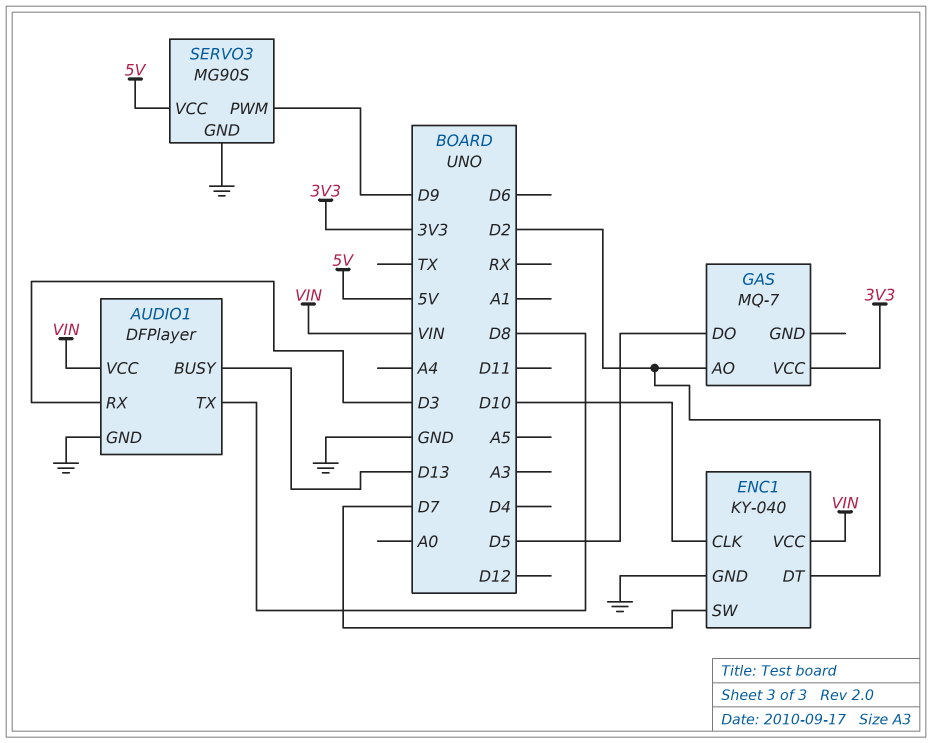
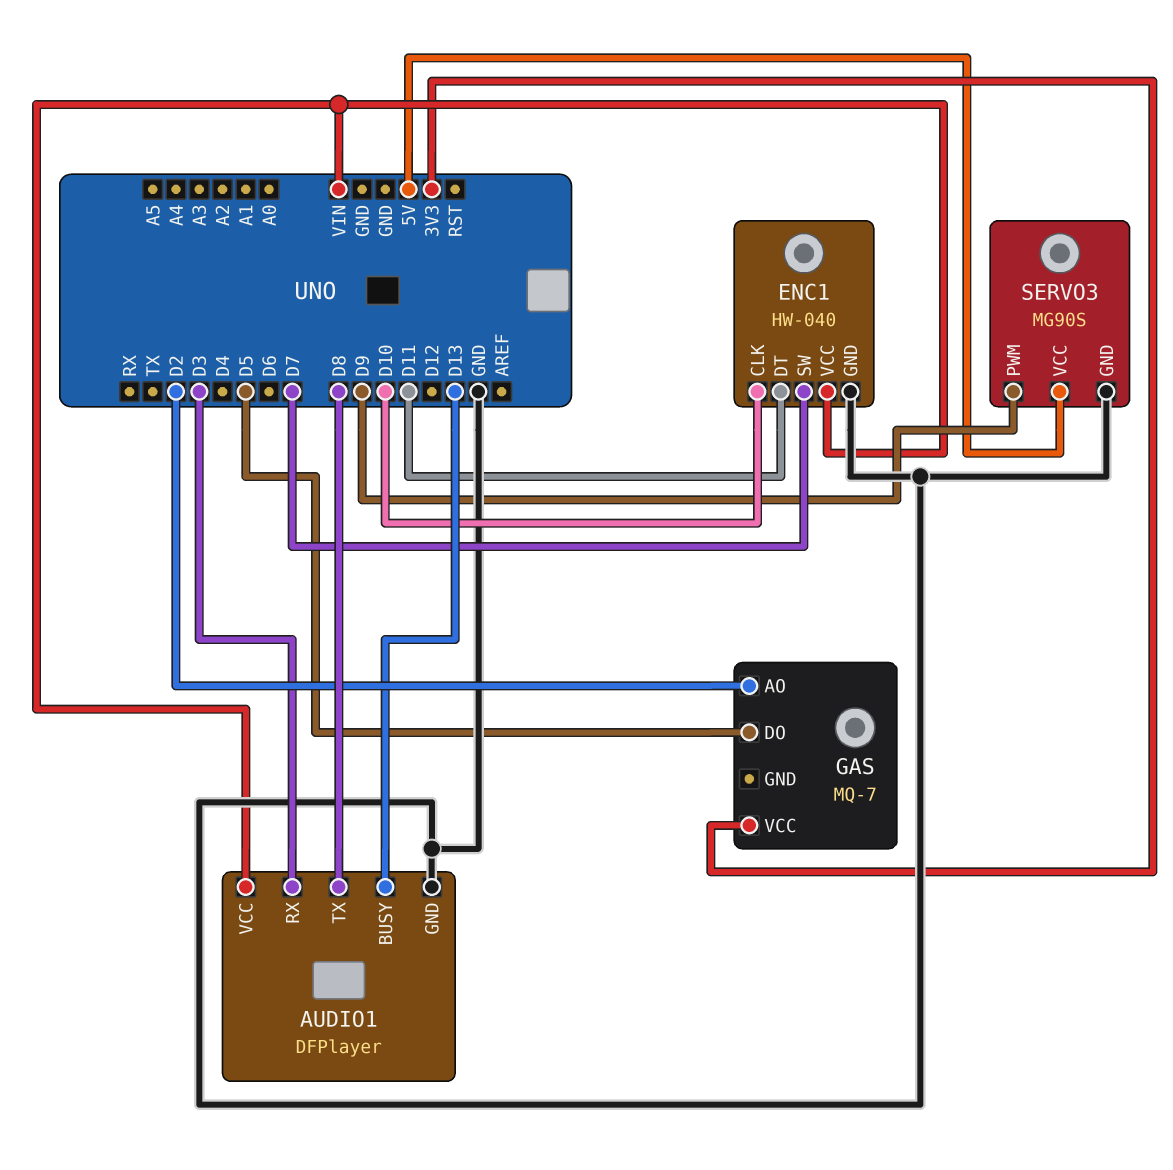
ENC1: KY-040 -> HW-040
ENC1 pin DT: D2 -> D11

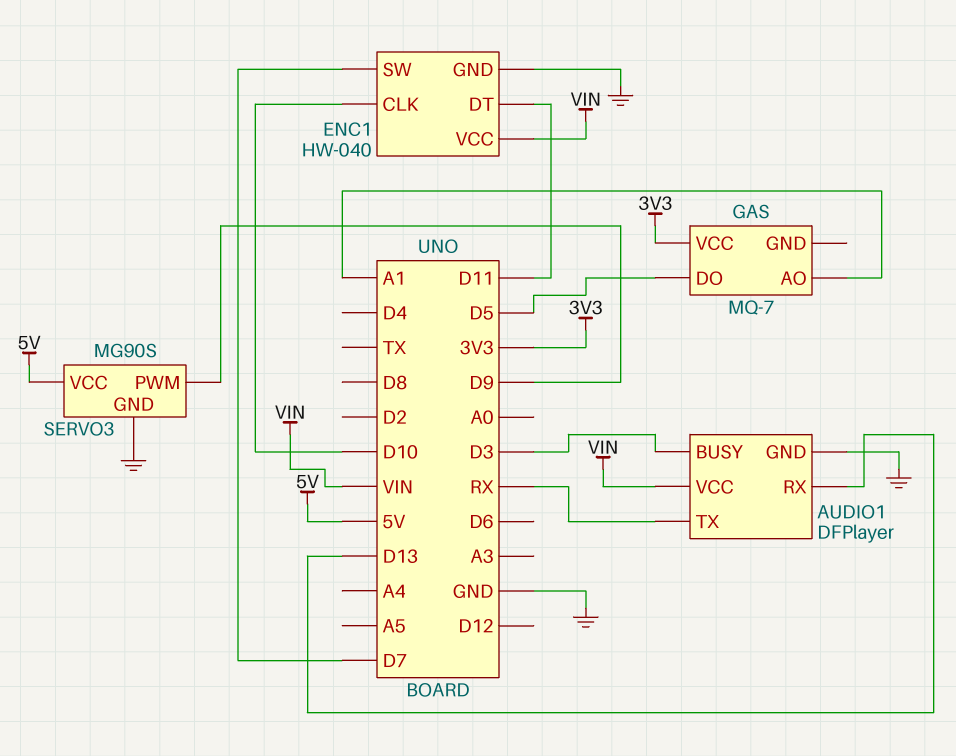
AUDIO1 pin BUSY: D13 -> D3
AUDIO1 pin RX: D3 -> D13
AUDIO1 pin TX: D8 -> RX
GAS pin AO: D2 -> A1

